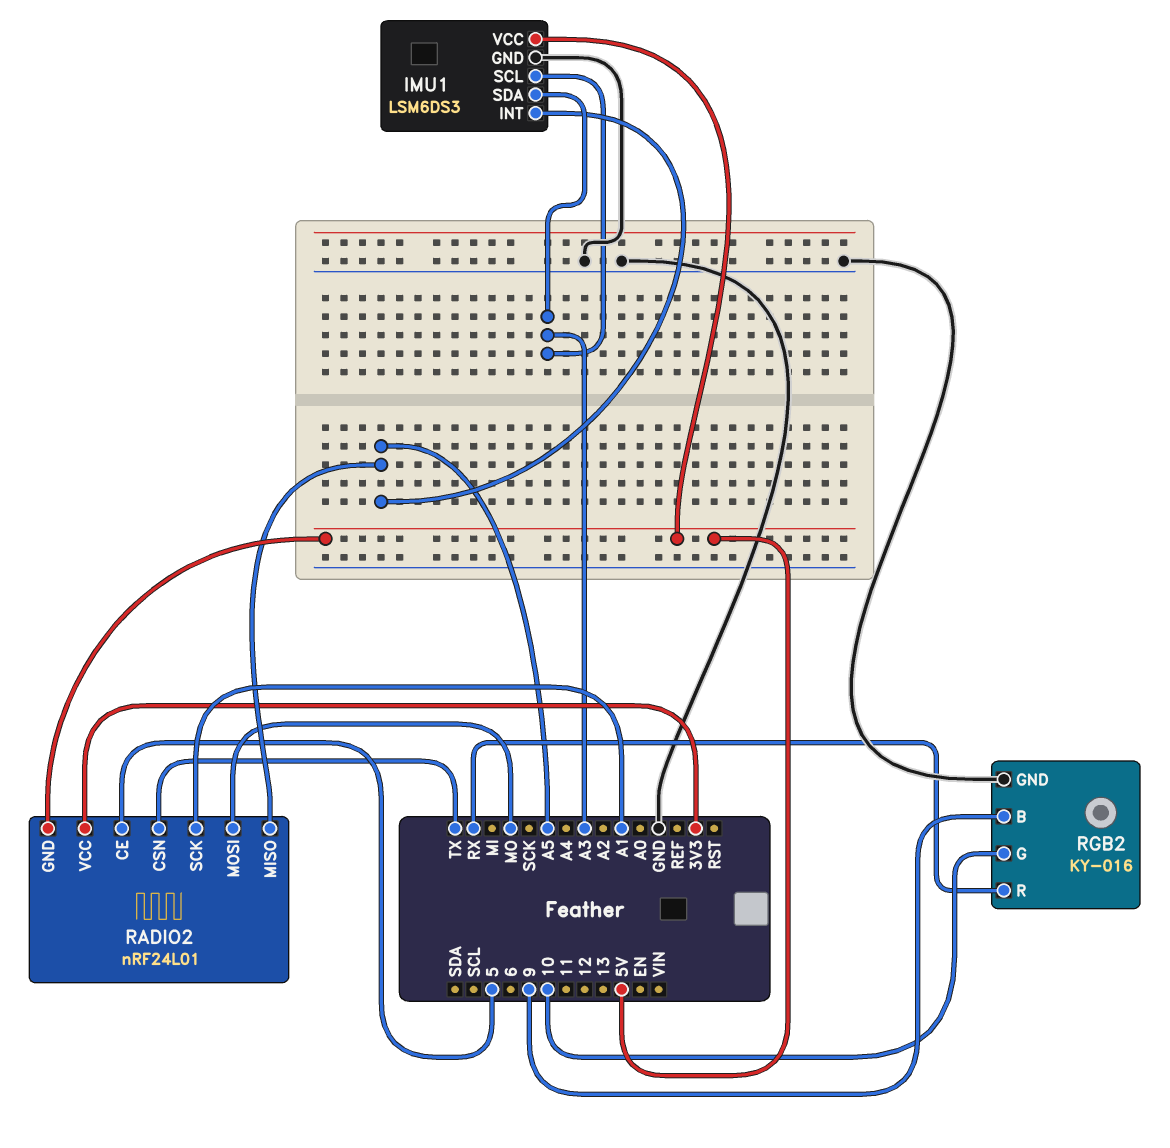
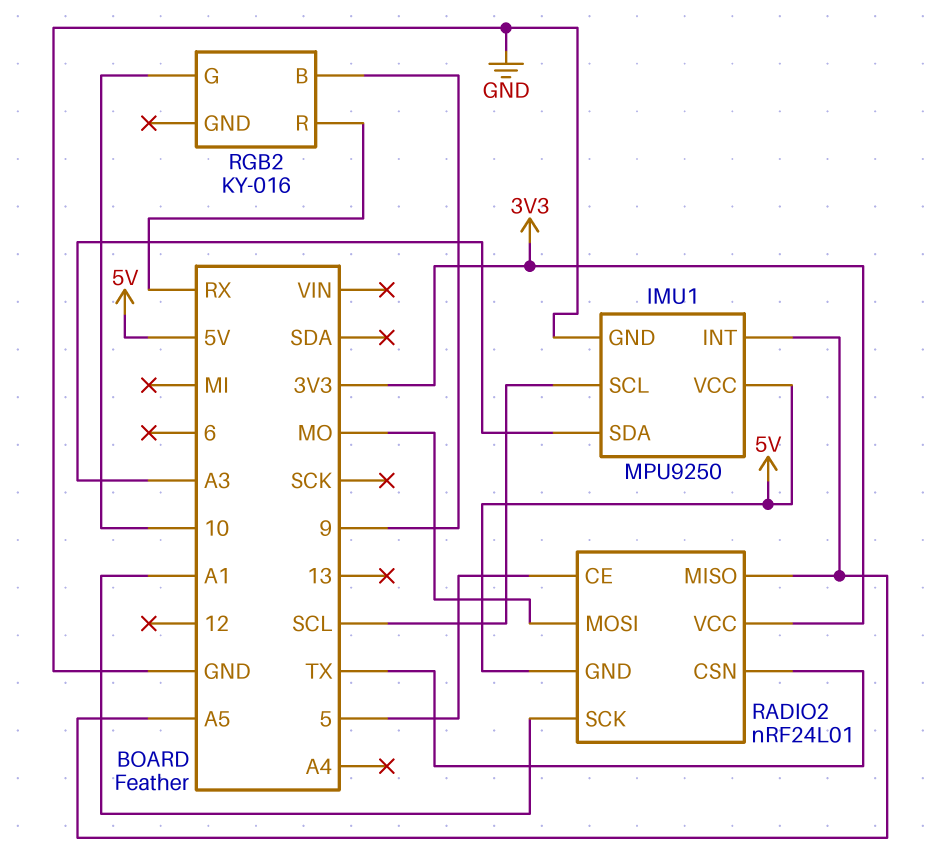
IMU1: LSM6DS3 -> MPU9250
IMU1 pin SCL: A3 -> SCL
RGB2 pin GND: GND -> none

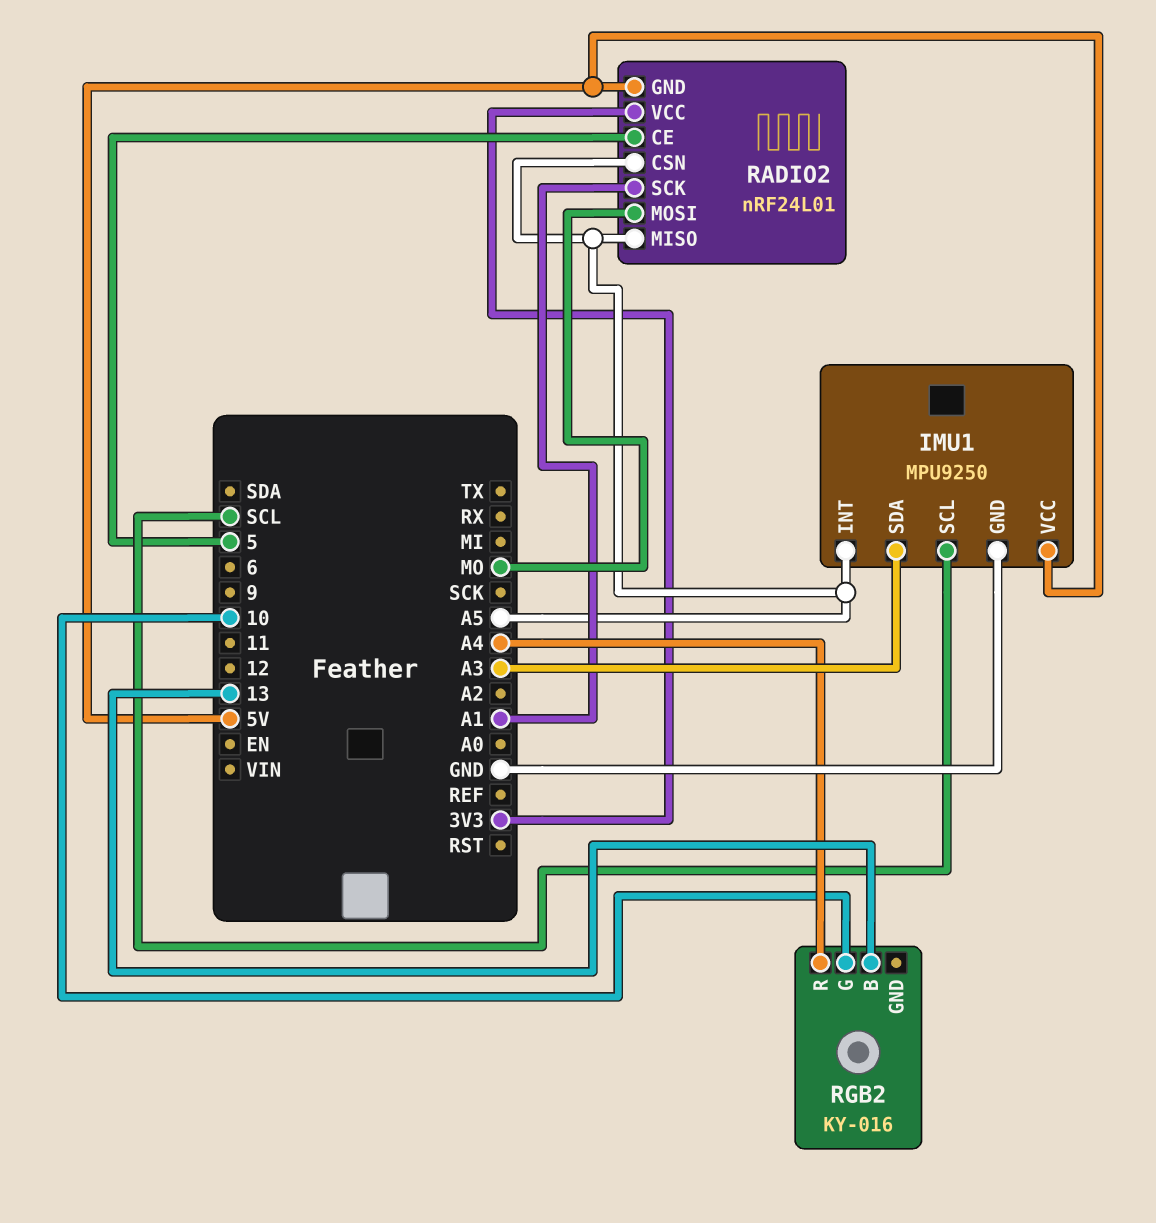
RADIO2 pin CSN: TX -> A5
RGB2 pin B: 9 -> 13
RGB2 pin R: RX -> A4

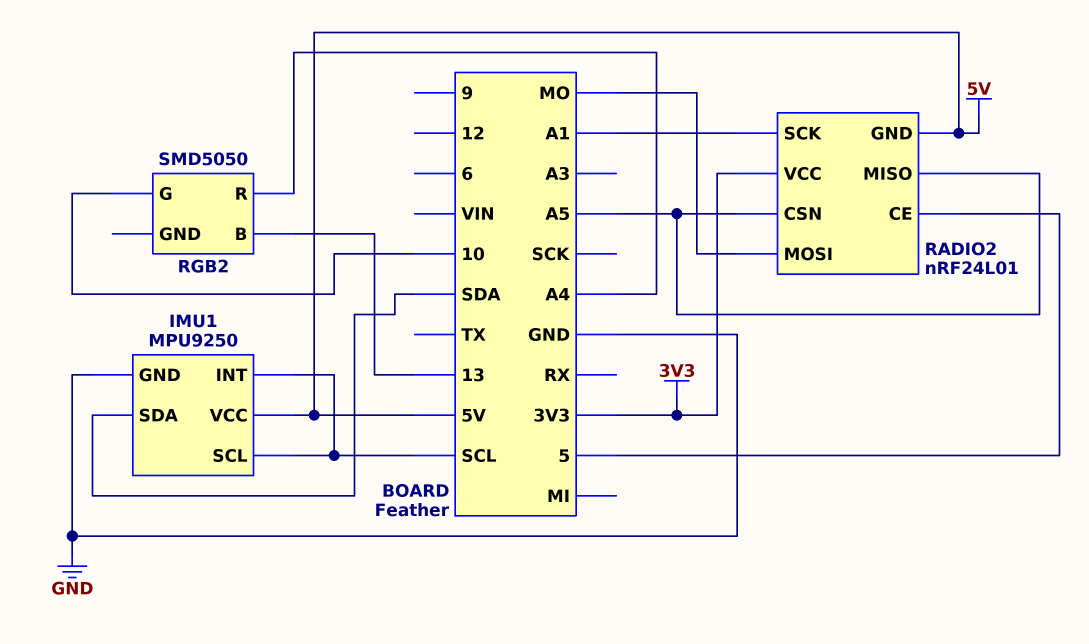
IMU1 pin INT: A5 -> SCL
IMU1 pin SDA: A3 -> SDA
RGB2: KY-016 -> SMD5050

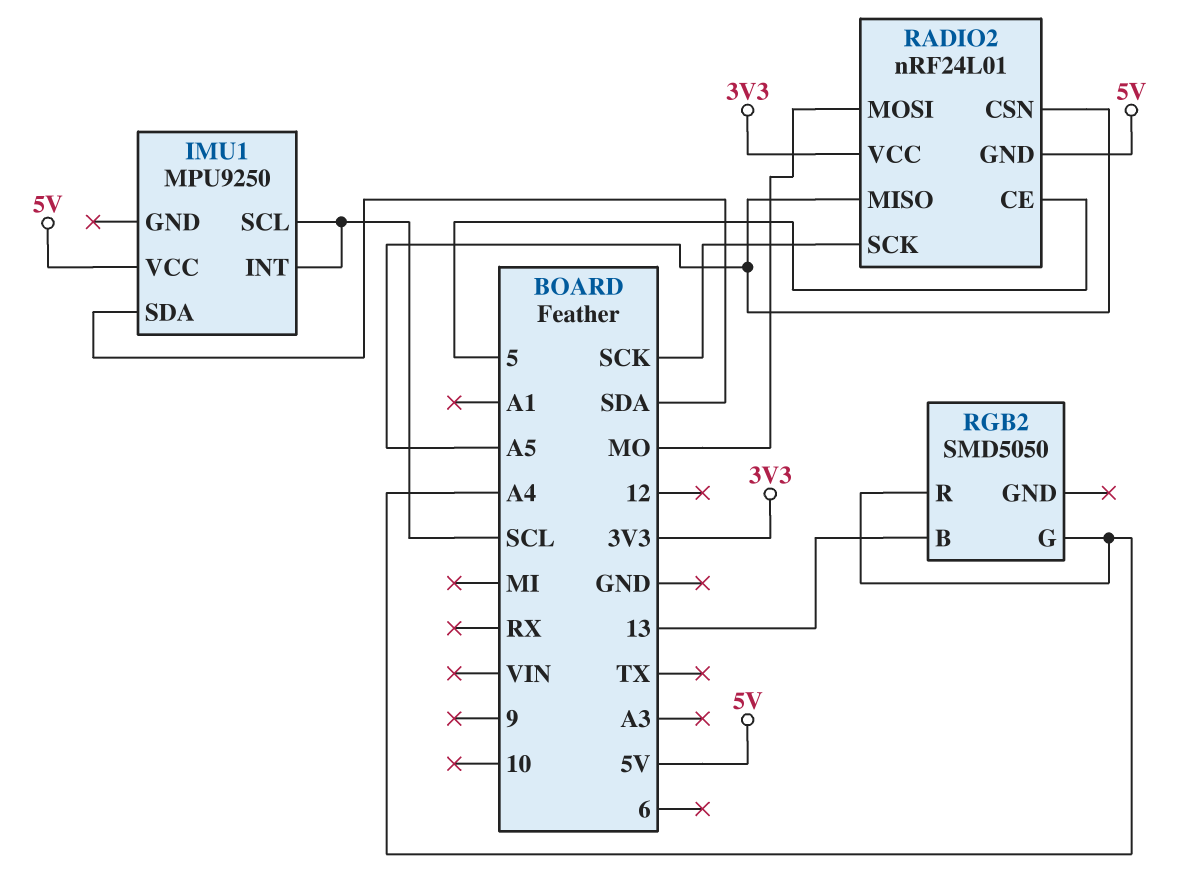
IMU1 pin GND: GND -> none
RADIO2 pin SCK: A1 -> SCK
RGB2 pin G: 10 -> A4

